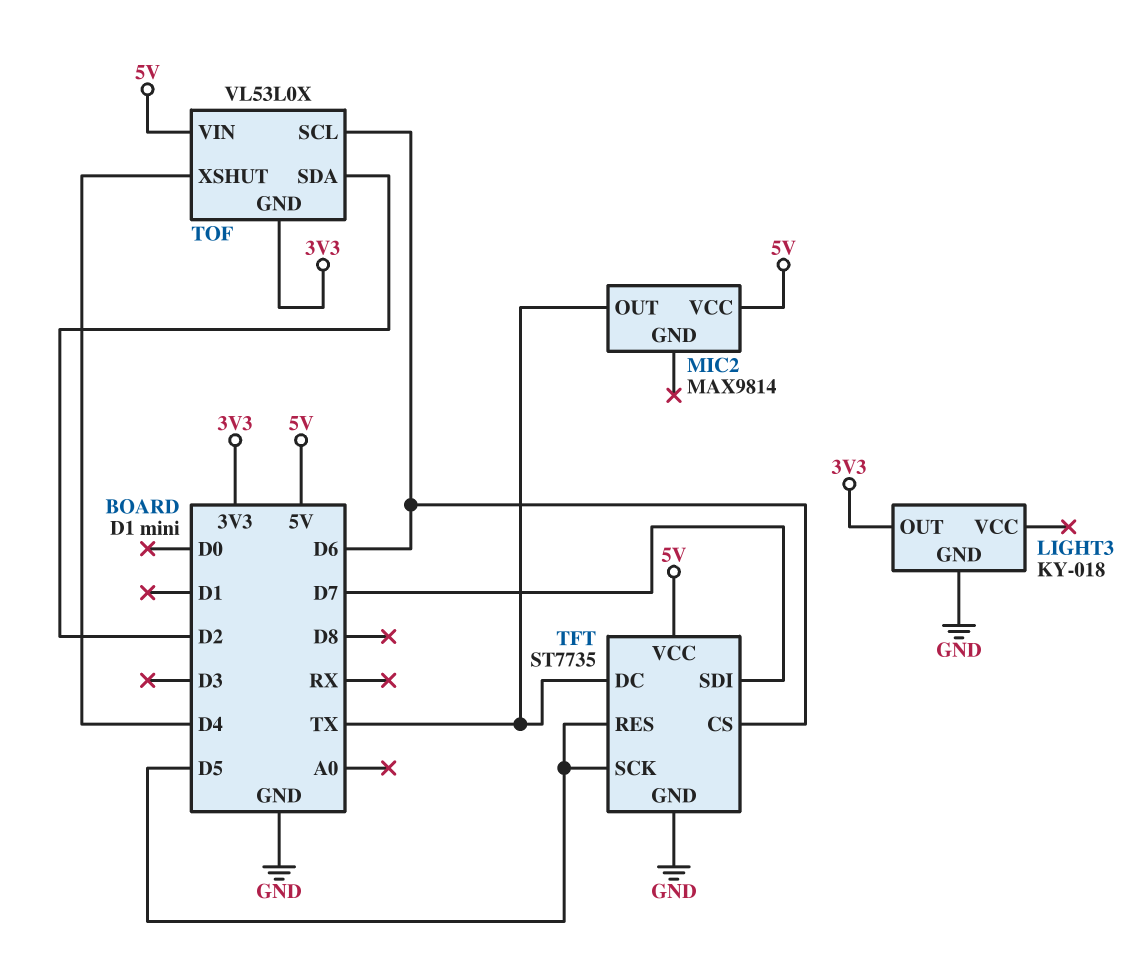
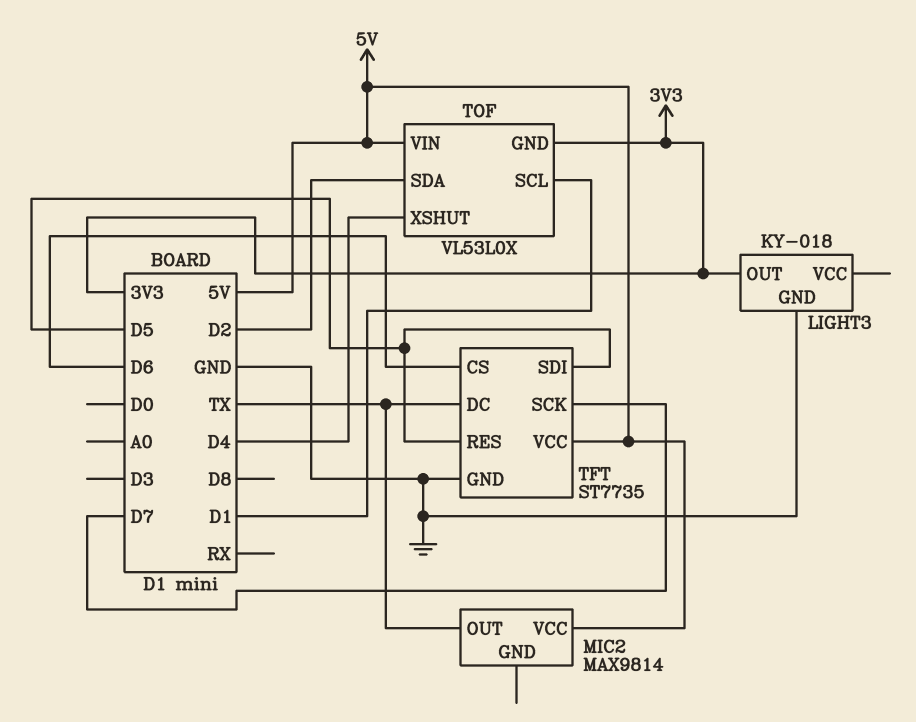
TFT pin SCK: D5 -> D7
TFT pin SDI: D7 -> D5
TOF pin SCL: D6 -> D1

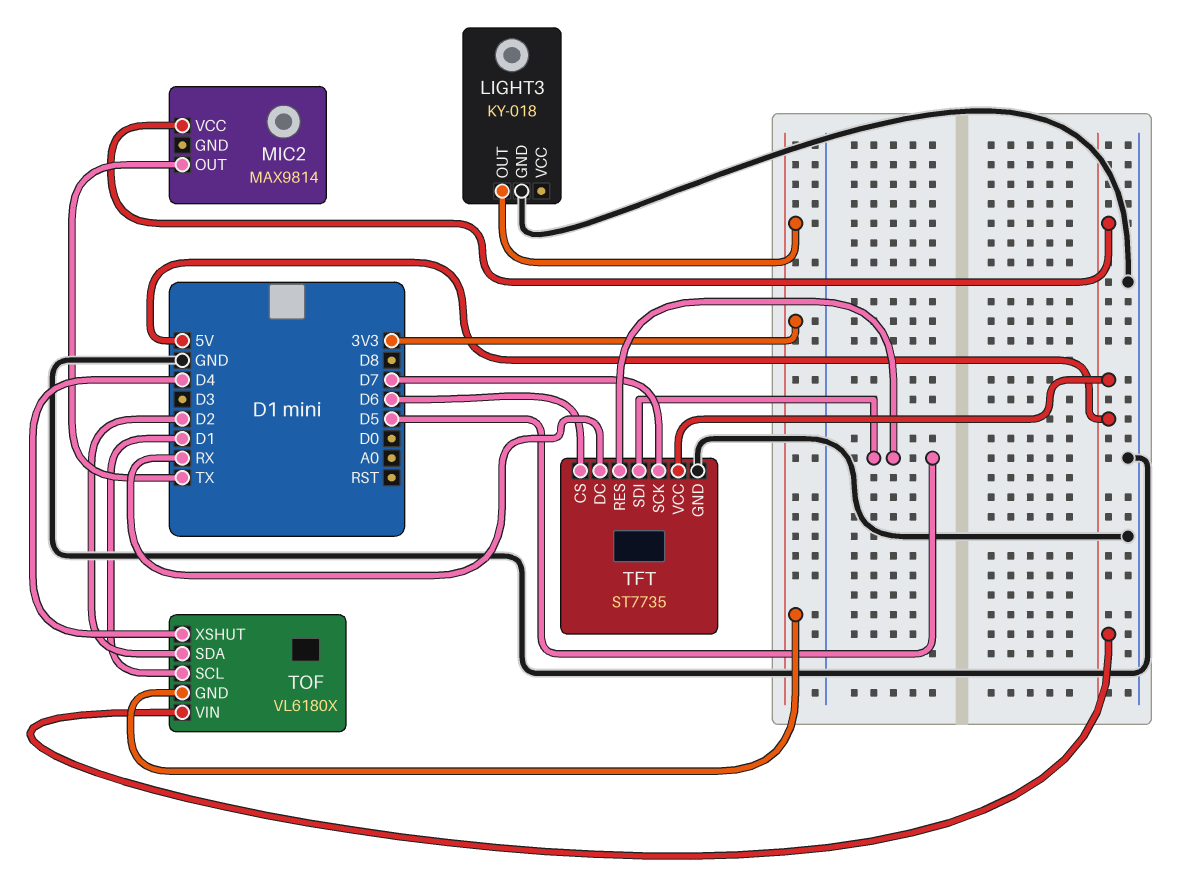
TFT pin DC: TX -> RX
TOF: VL53L0X -> VL6180X

